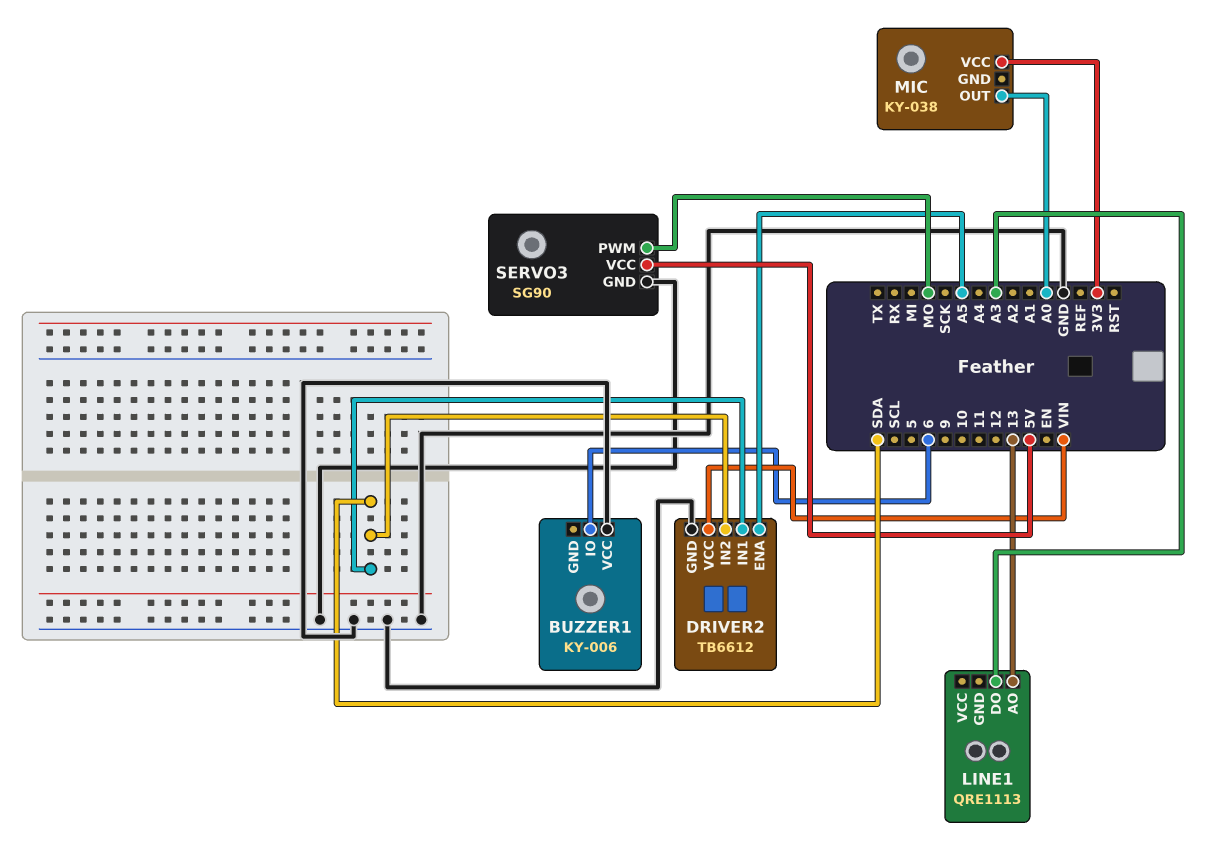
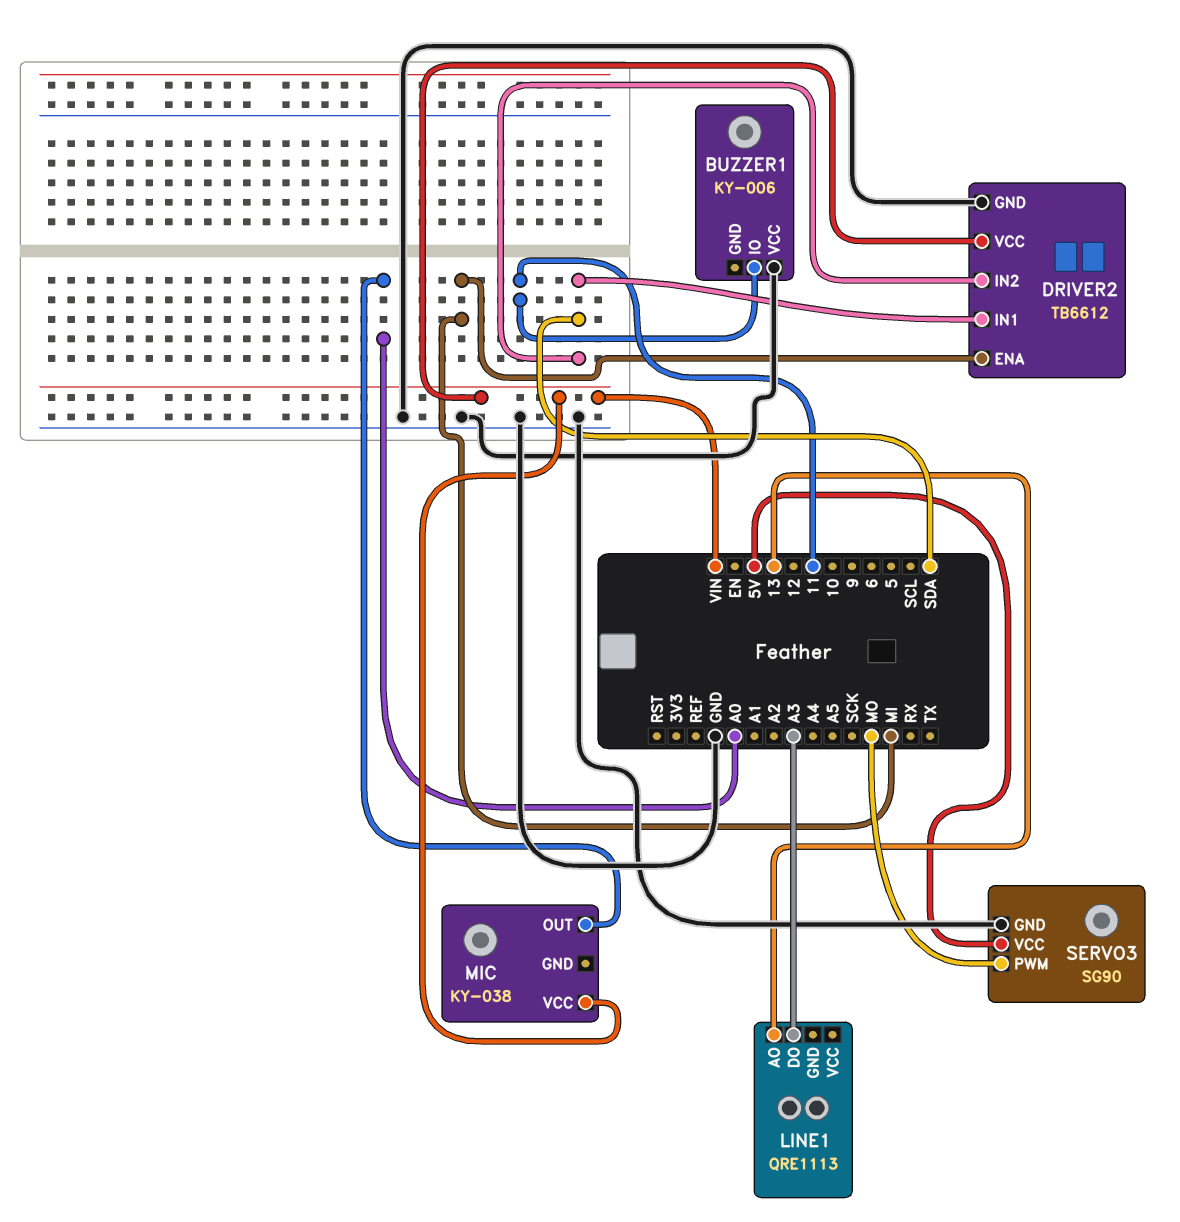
BUZZER1 pin IO: 6 -> 11
DRIVER2 pin ENA: A5 -> MI
MIC pin VCC: 3V3 -> VIN

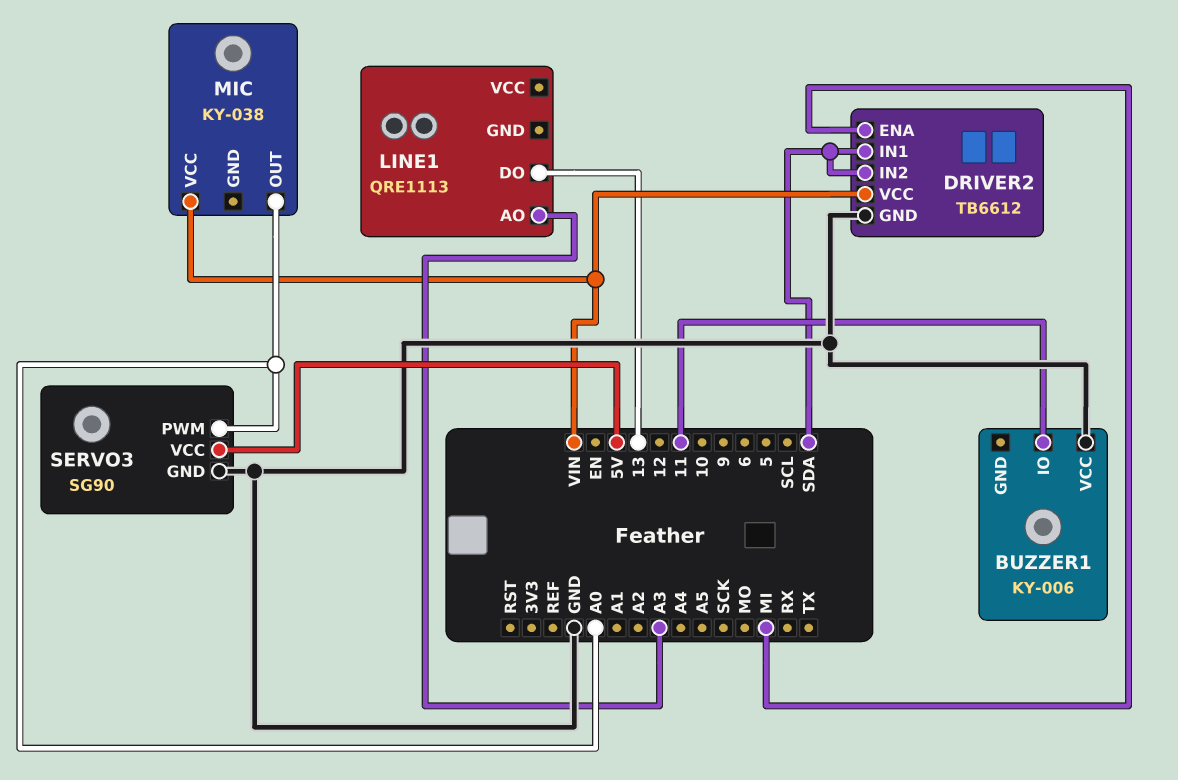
LINE1 pin AO: 13 -> A3
LINE1 pin DO: A3 -> 13
SERVO3 pin PWM: MO -> A0

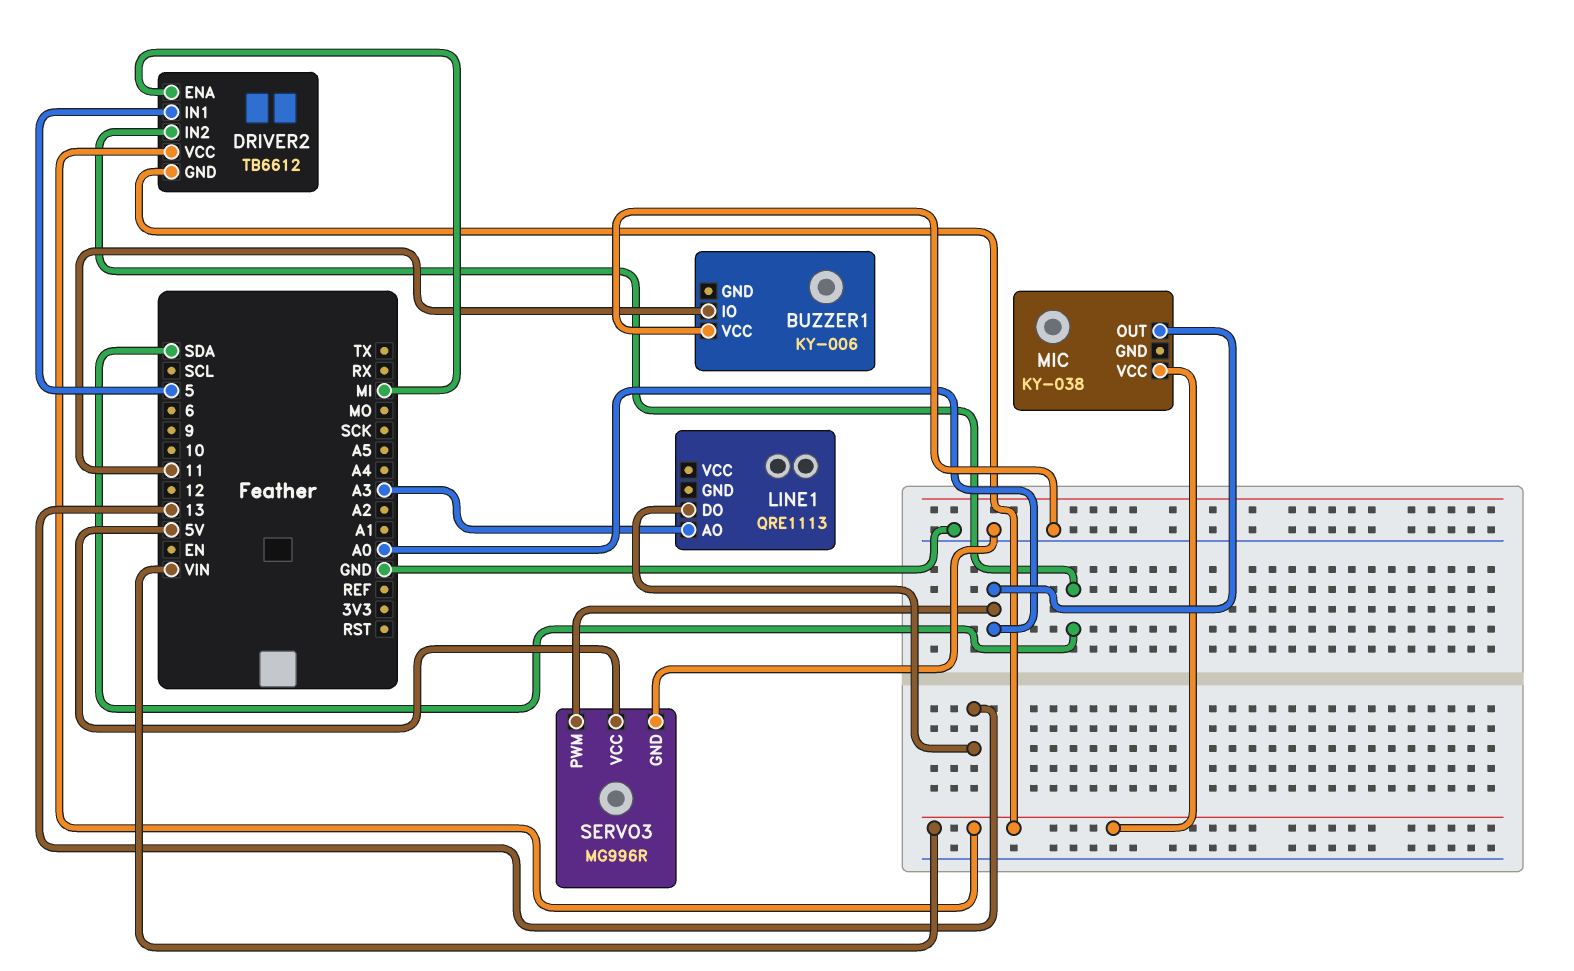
DRIVER2 pin GND: GND -> VIN
DRIVER2 pin IN1: SDA -> 5
SERVO3: SG90 -> MG996R

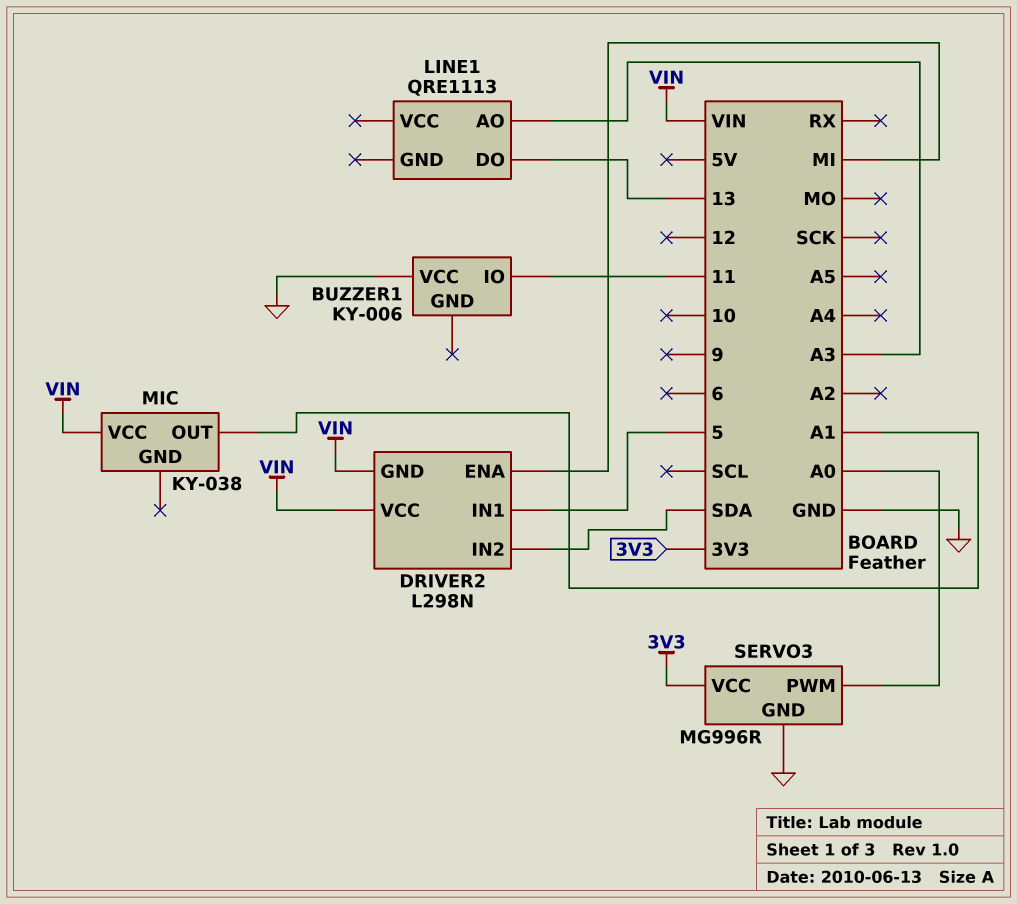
DRIVER2: TB6612 -> L298N
MIC pin OUT: A0 -> A1
SERVO3 pin VCC: 5V -> 3V3

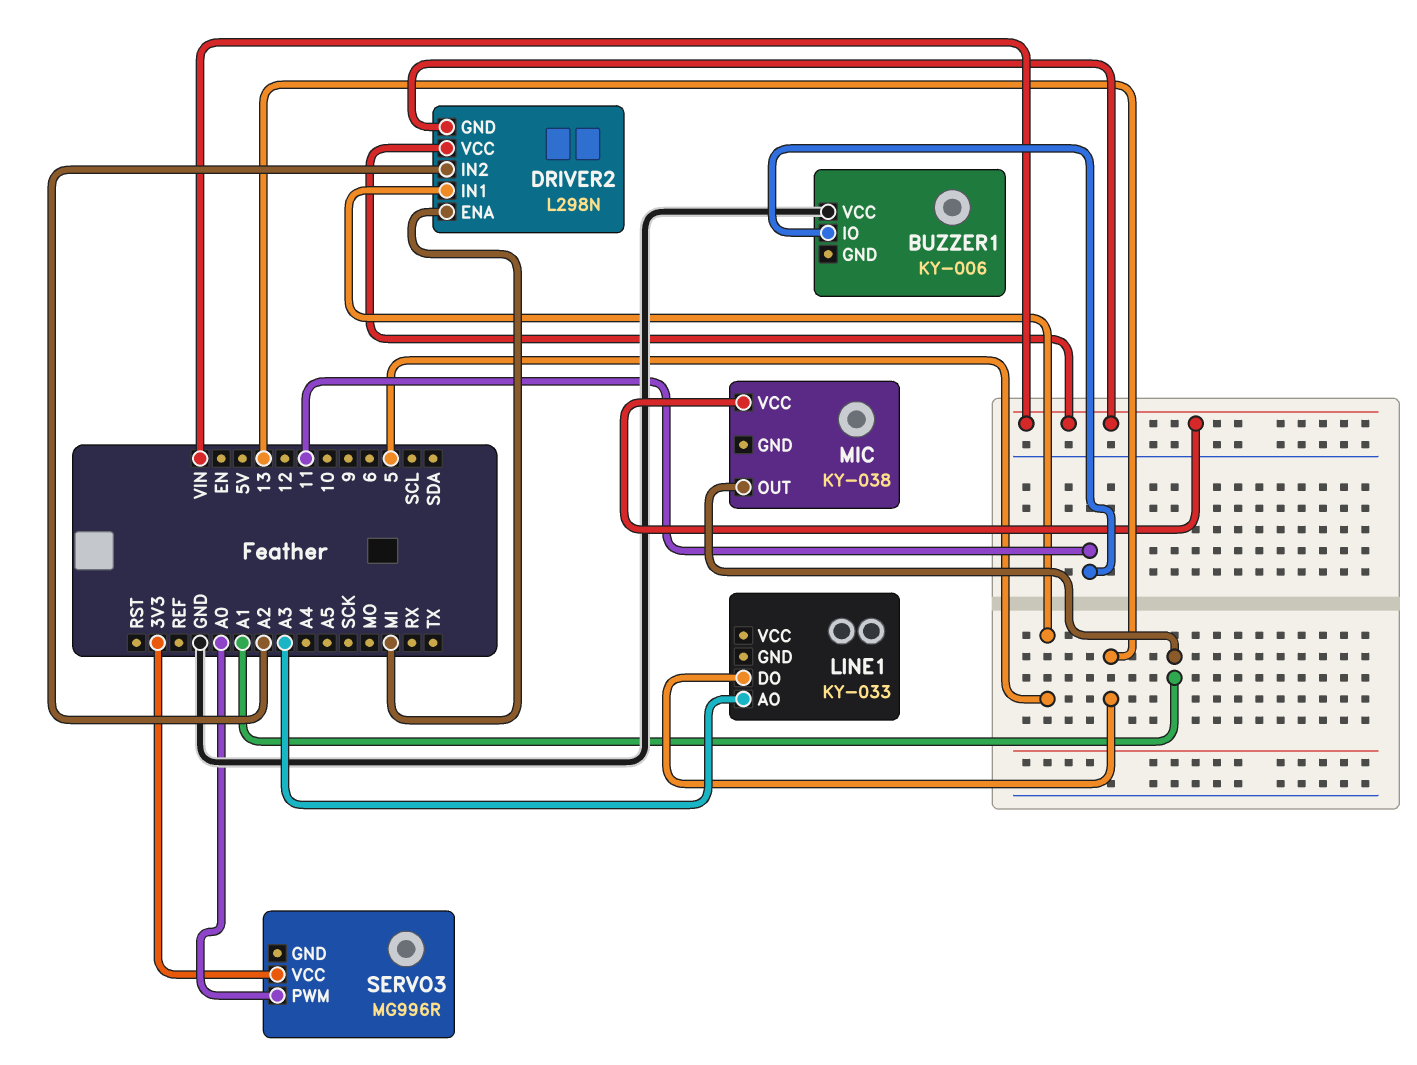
DRIVER2 pin IN2: SDA -> A2
LINE1: QRE1113 -> KY-033
SERVO3 pin GND: GND -> none

